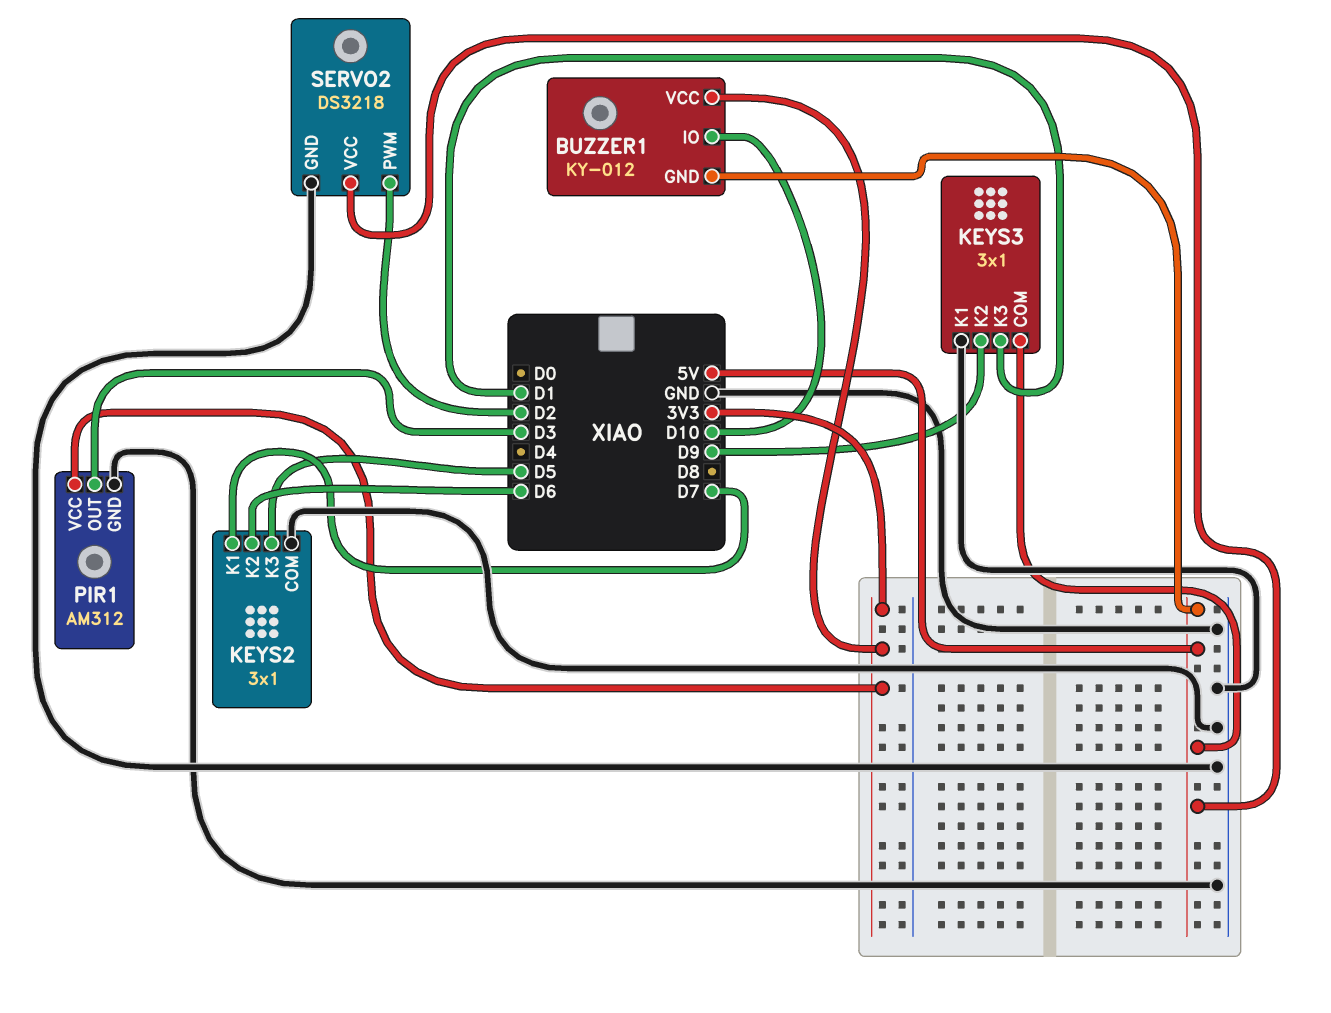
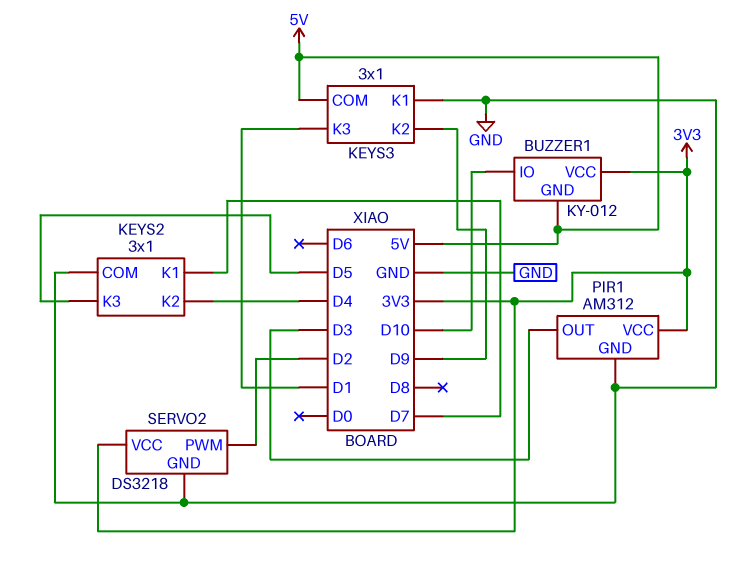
KEYS2 pin K2: D6 -> D4
SERVO2 pin VCC: 5V -> 3V3

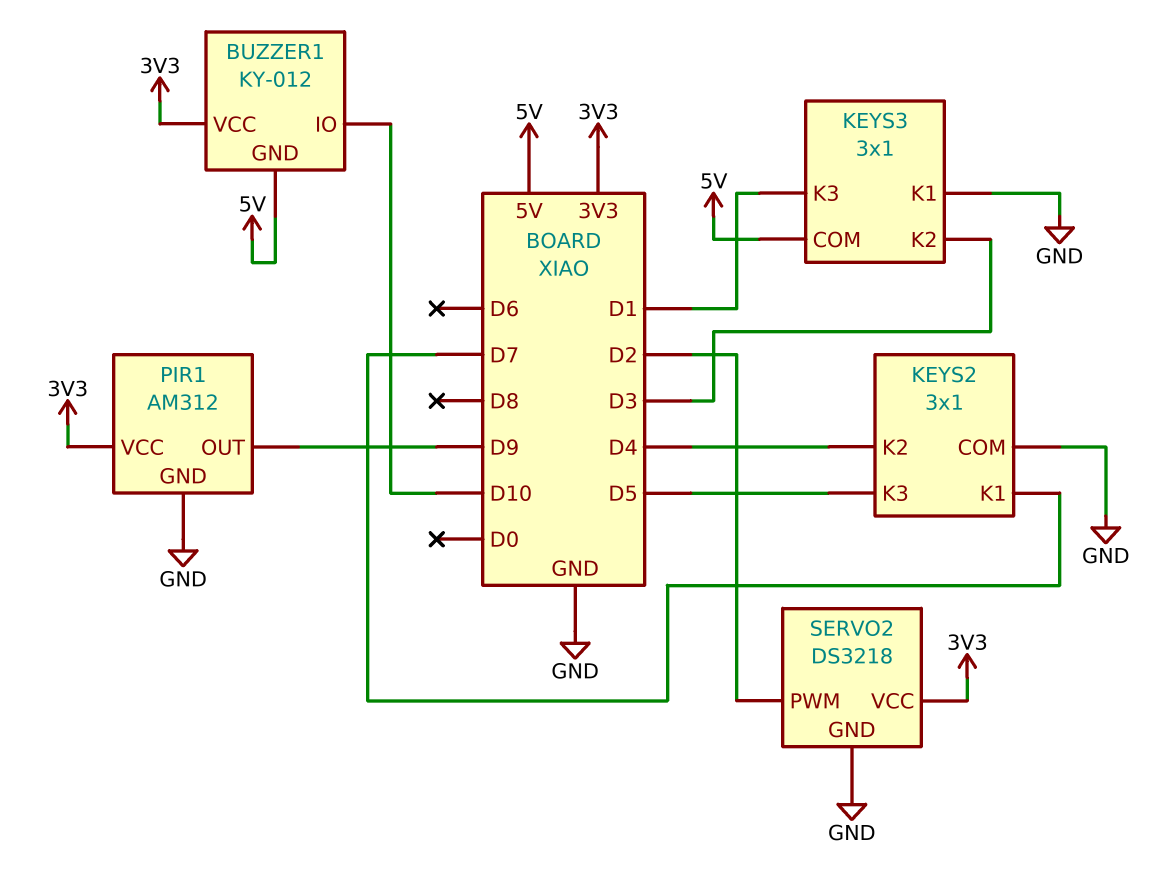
KEYS3 pin K2: D9 -> D3
PIR1 pin OUT: D3 -> D9

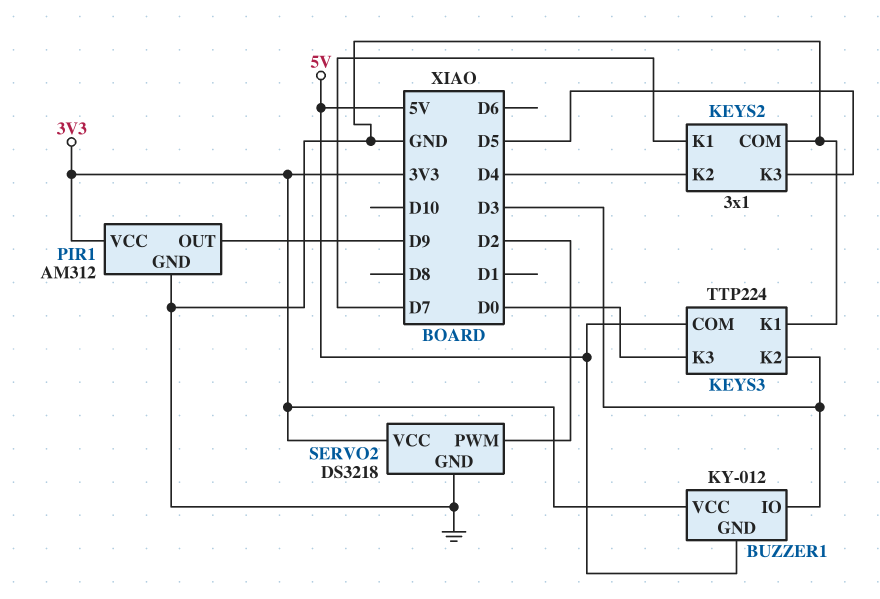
BUZZER1 pin IO: D10 -> D3
KEYS3: 3x1 -> TTP224
KEYS3 pin K3: D1 -> D0

